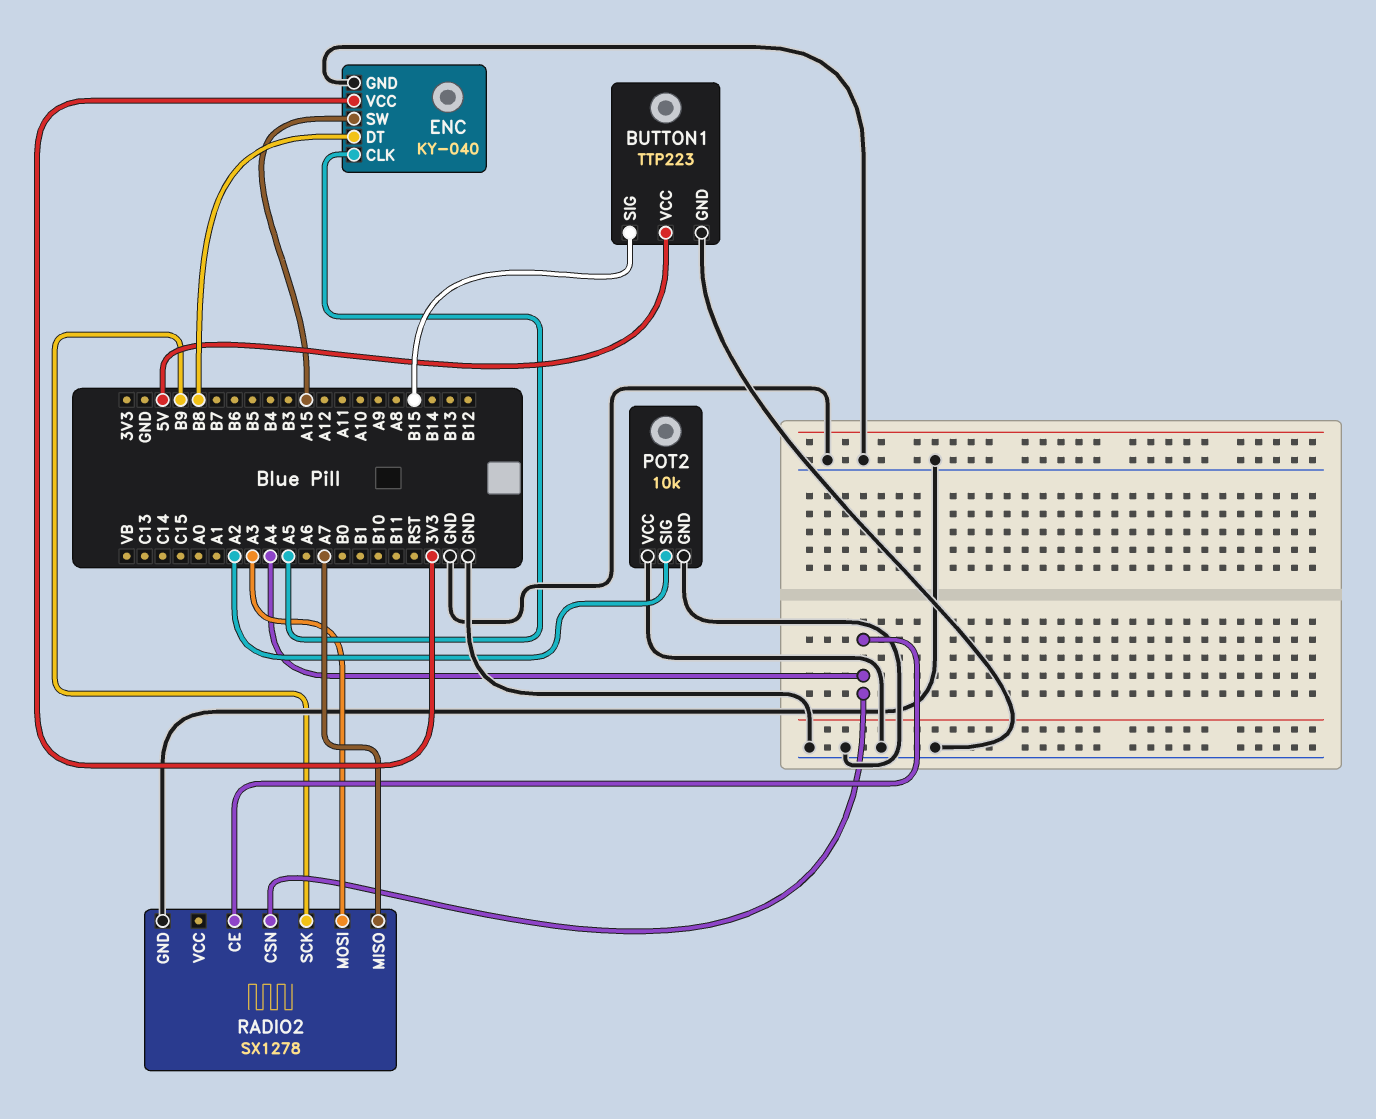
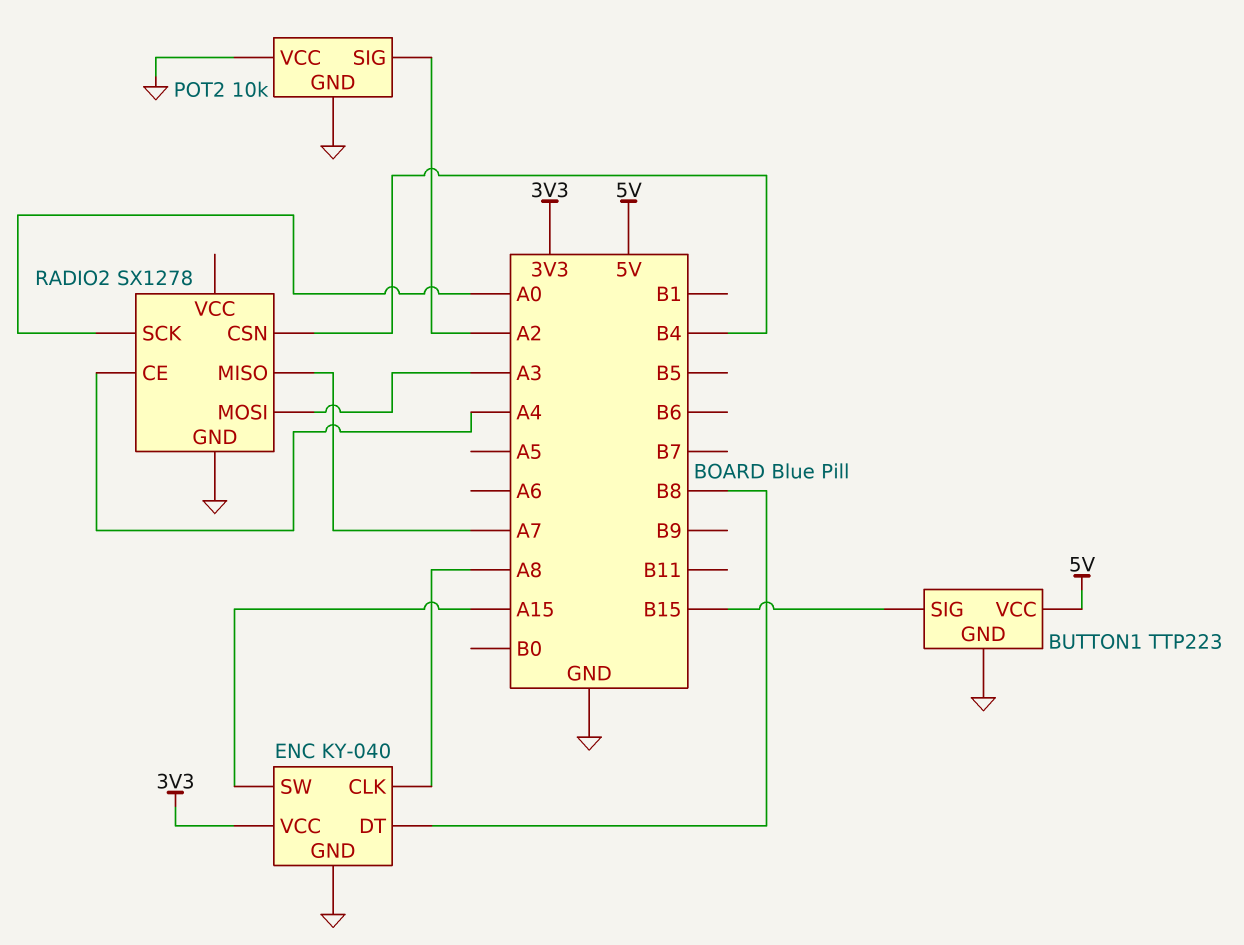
ENC pin CLK: A5 -> A8
RADIO2 pin CSN: A4 -> B4
RADIO2 pin SCK: B9 -> A0

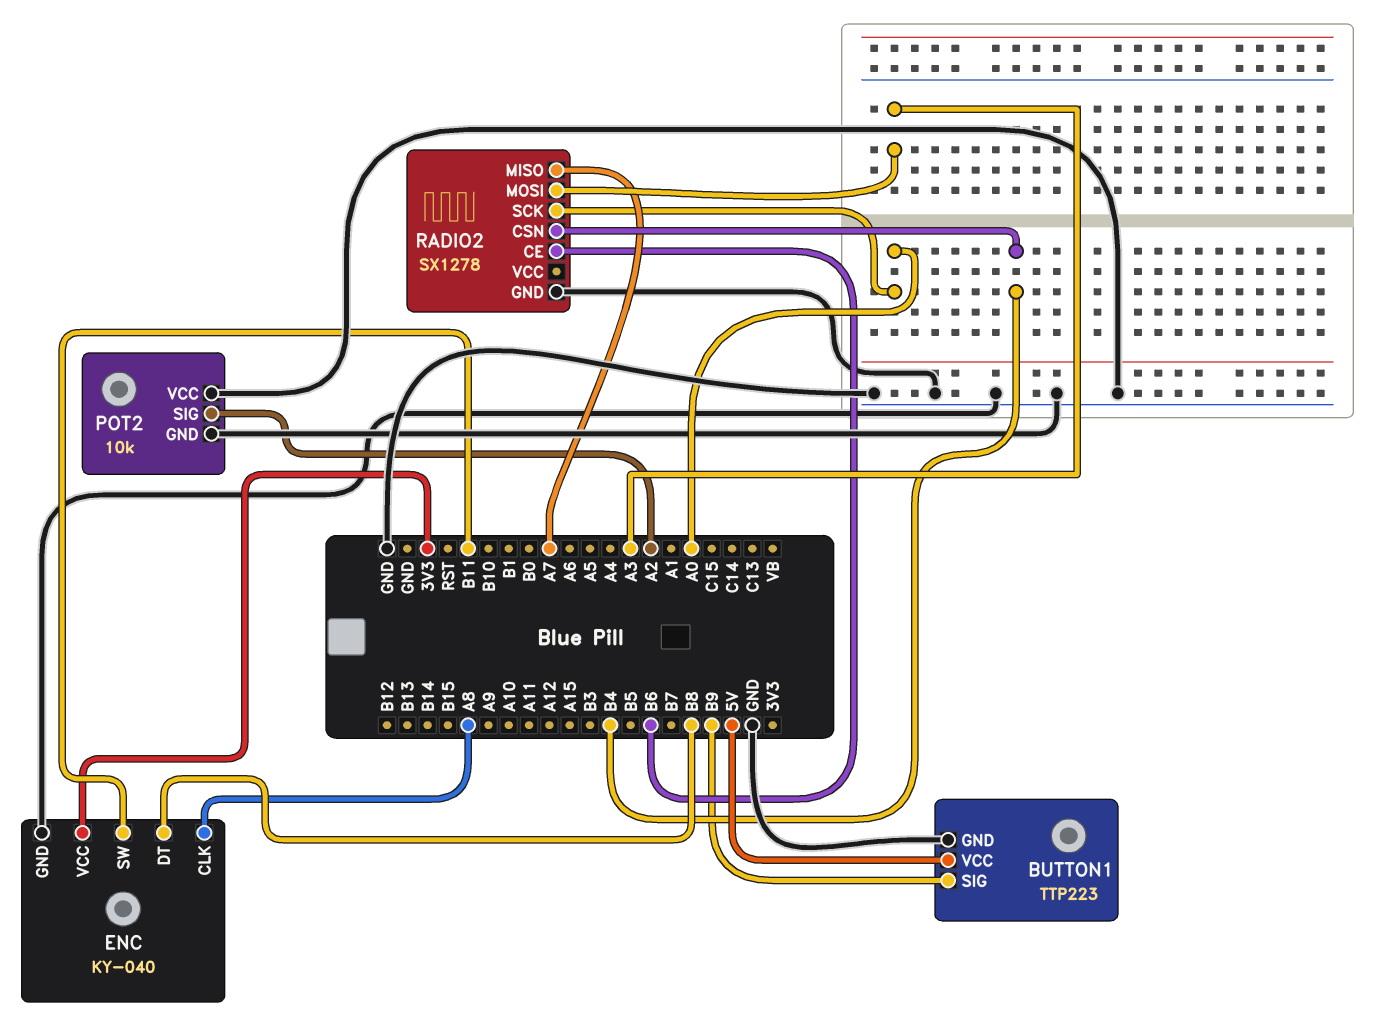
BUTTON1 pin SIG: B15 -> B9
ENC pin SW: A15 -> B11
RADIO2 pin CE: A4 -> B6

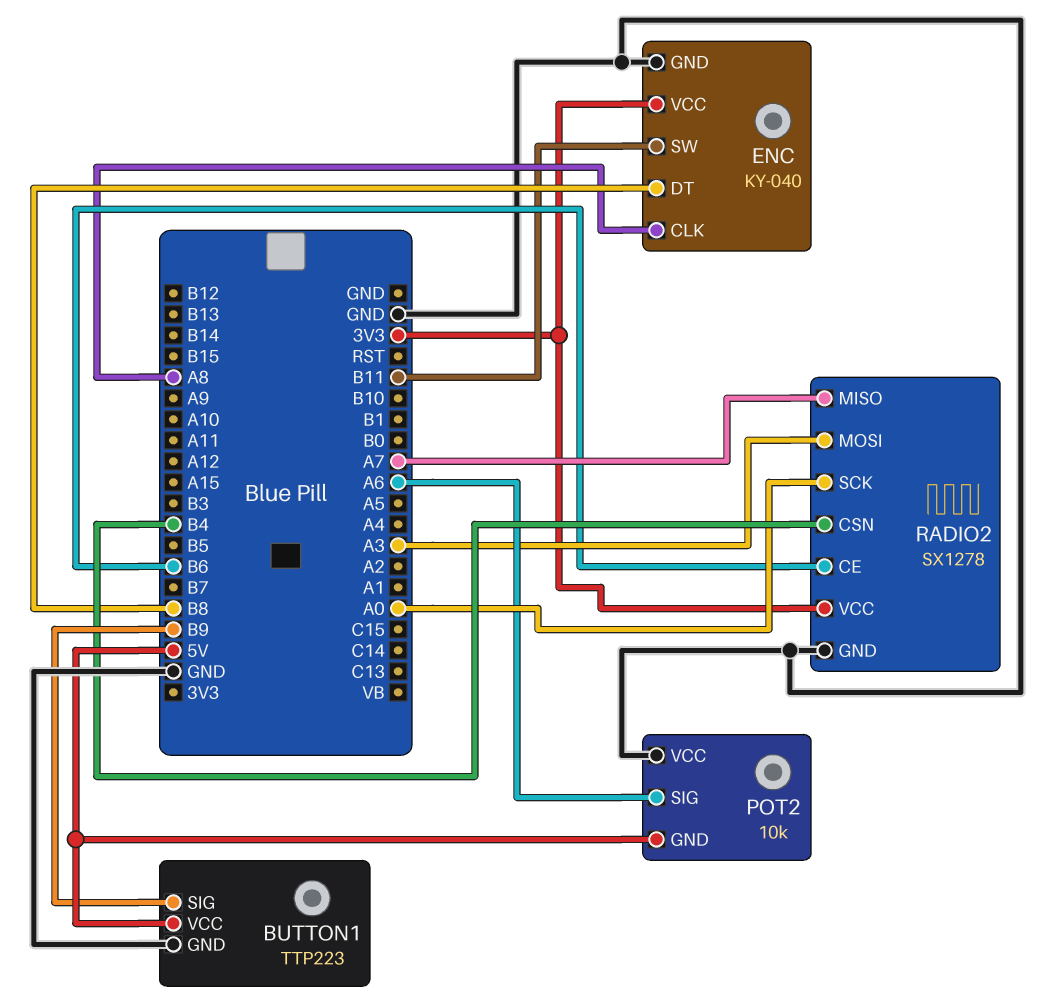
POT2 pin GND: GND -> 5V
POT2 pin SIG: A2 -> A6
RADIO2 pin VCC: none -> 3V3

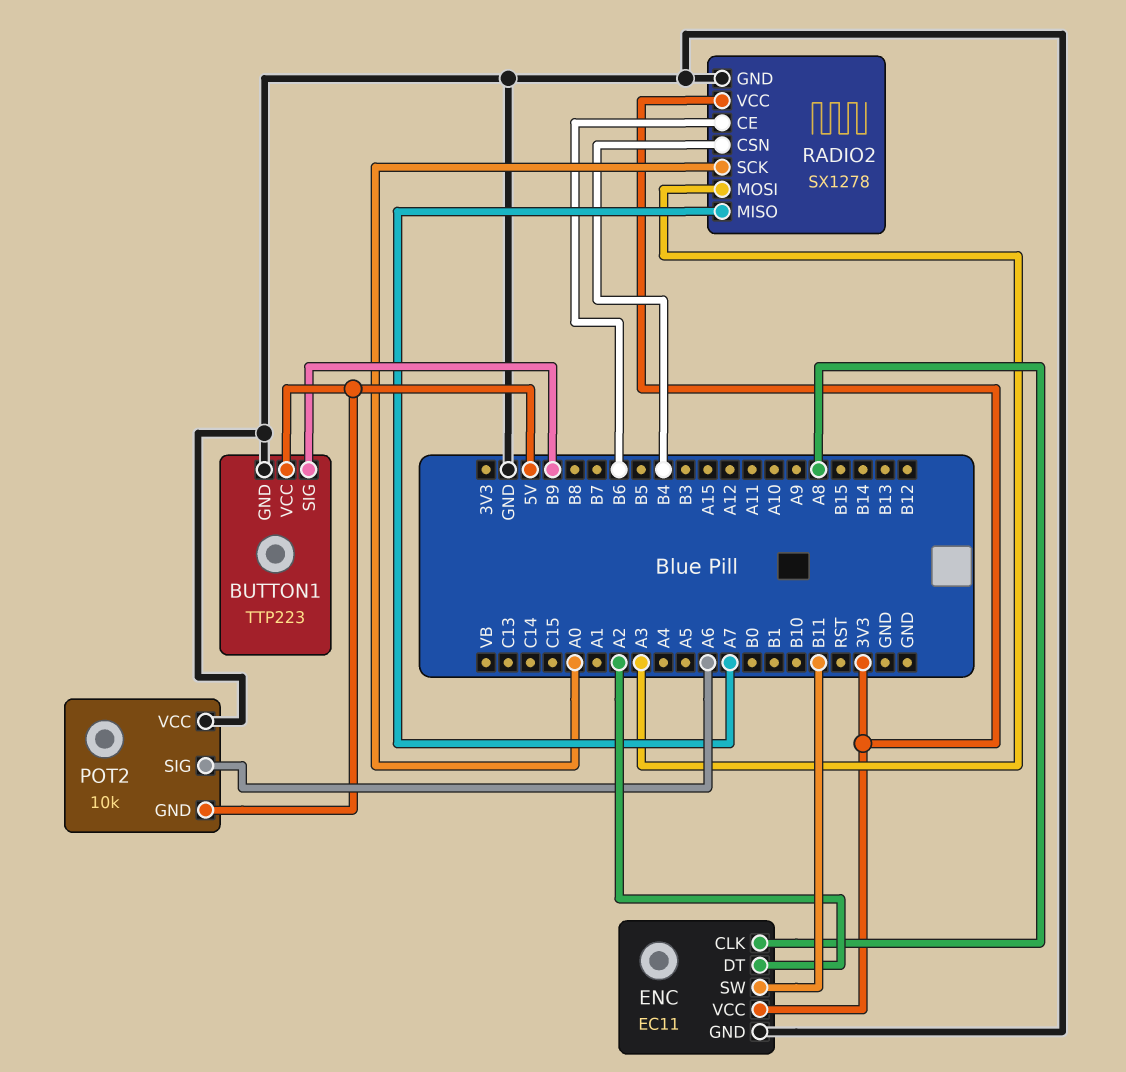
ENC: KY-040 -> EC11
ENC pin DT: B8 -> A2

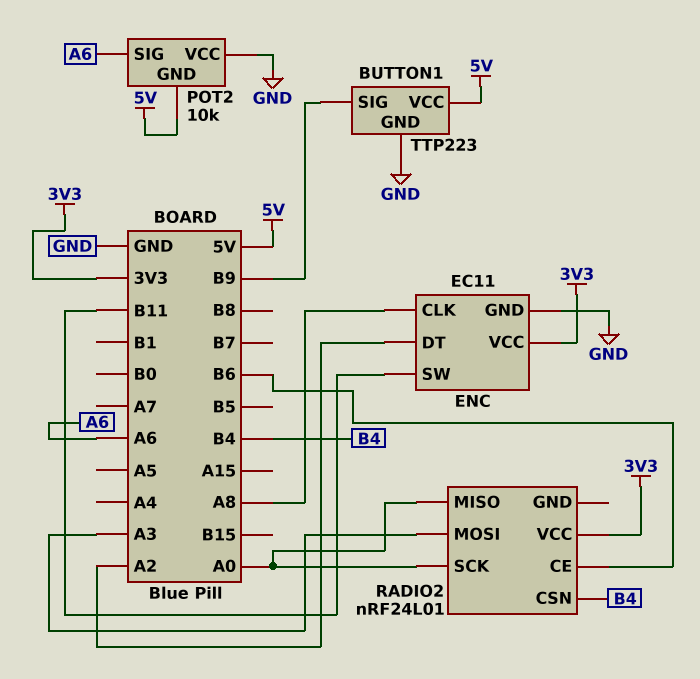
RADIO2: SX1278 -> nRF24L01
RADIO2 pin GND: GND -> none
RADIO2 pin MISO: A7 -> A0

